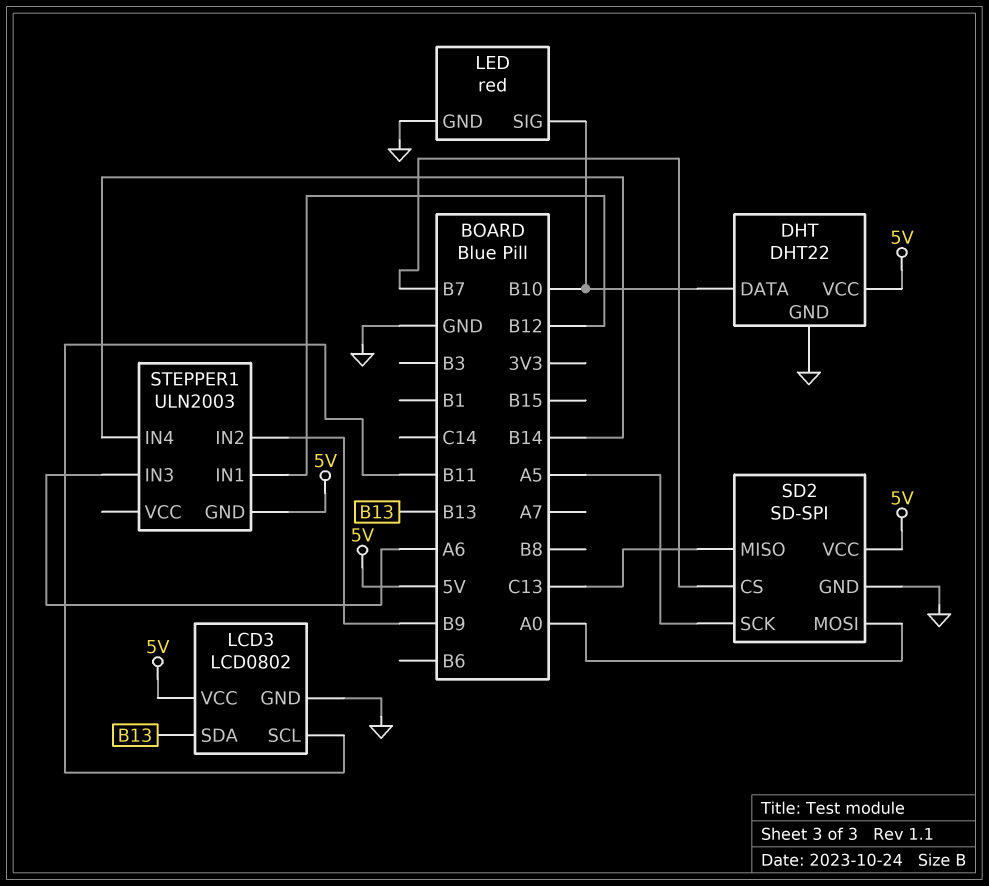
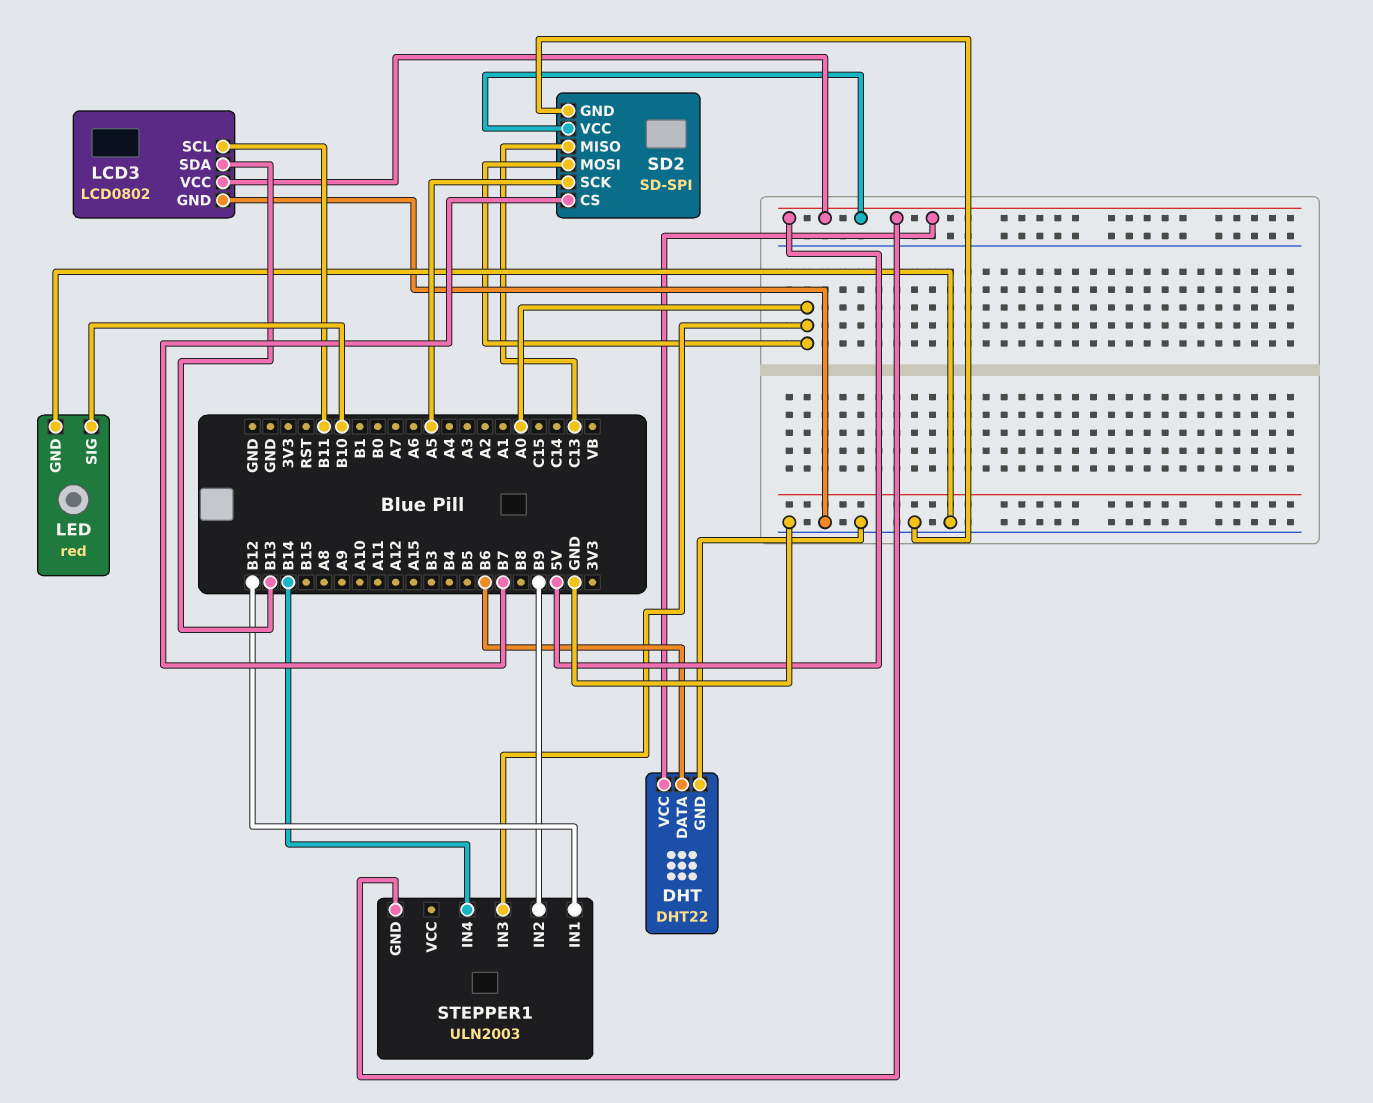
DHT pin DATA: B10 -> B6
STEPPER1 pin IN3: A6 -> A0

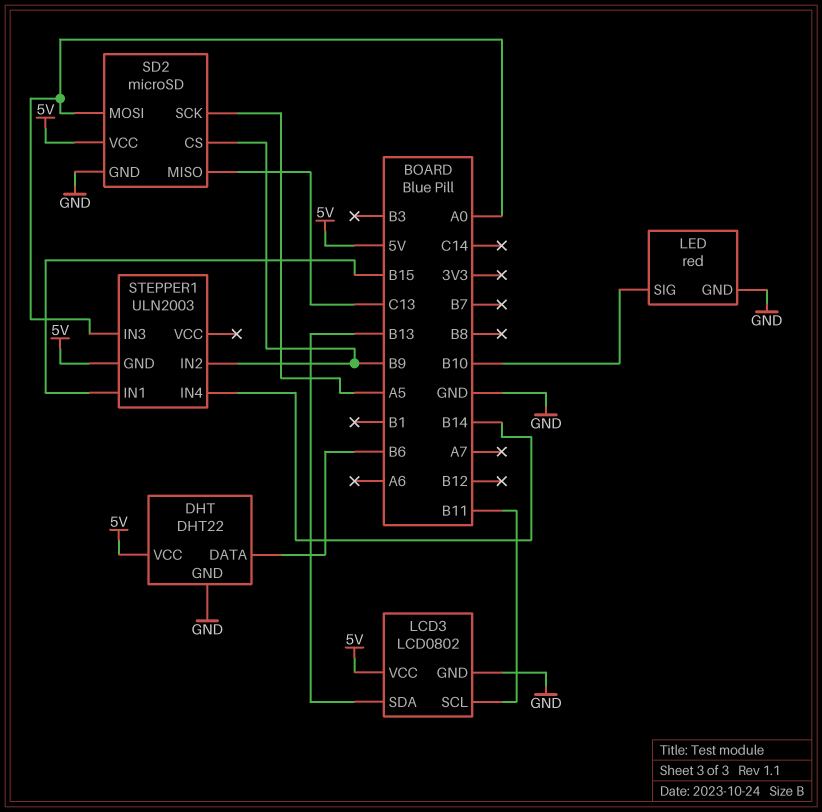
SD2: SD-SPI -> microSD
SD2 pin CS: B7 -> B9
STEPPER1 pin IN1: B12 -> B15

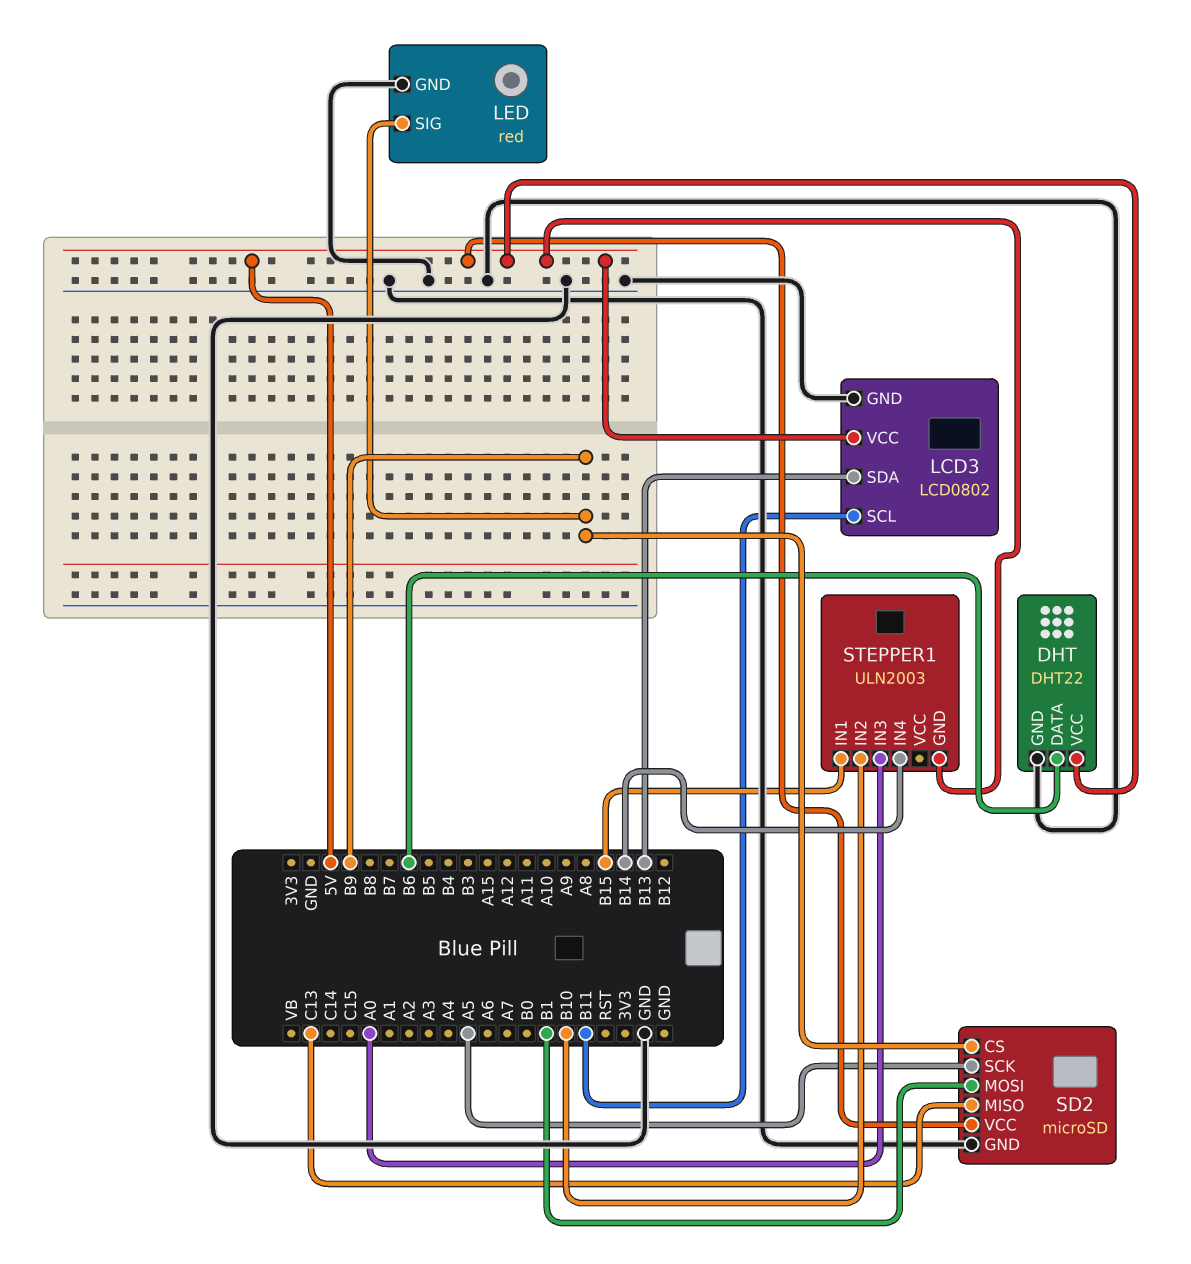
LED pin SIG: B10 -> B9
SD2 pin MOSI: A0 -> B1
STEPPER1 pin IN2: B9 -> B10

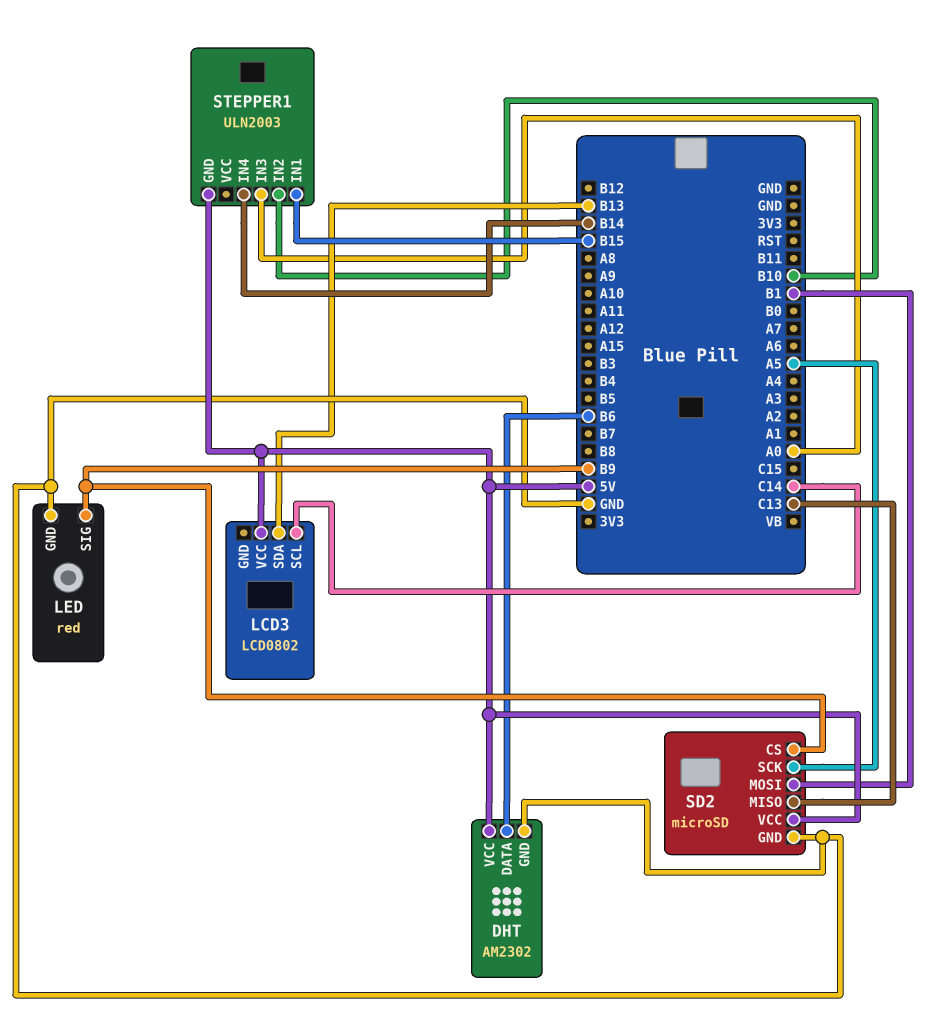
DHT: DHT22 -> AM2302
LCD3 pin GND: GND -> none
LCD3 pin SCL: B11 -> C14

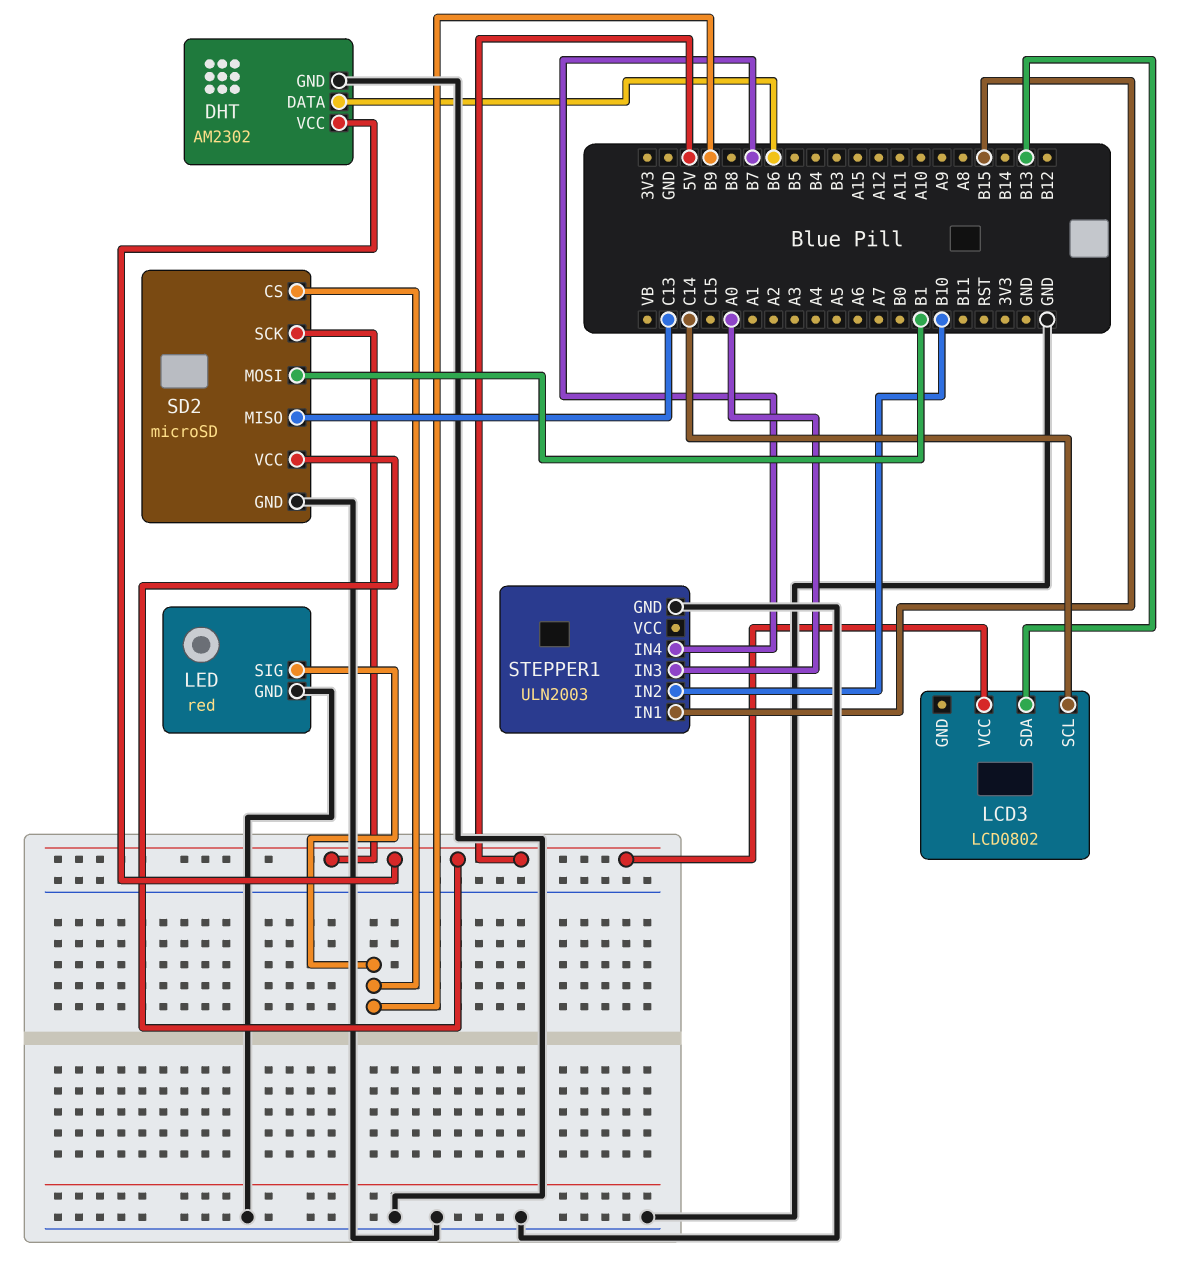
SD2 pin SCK: A5 -> 5V
STEPPER1 pin GND: 5V -> GND
STEPPER1 pin IN4: B14 -> B7

